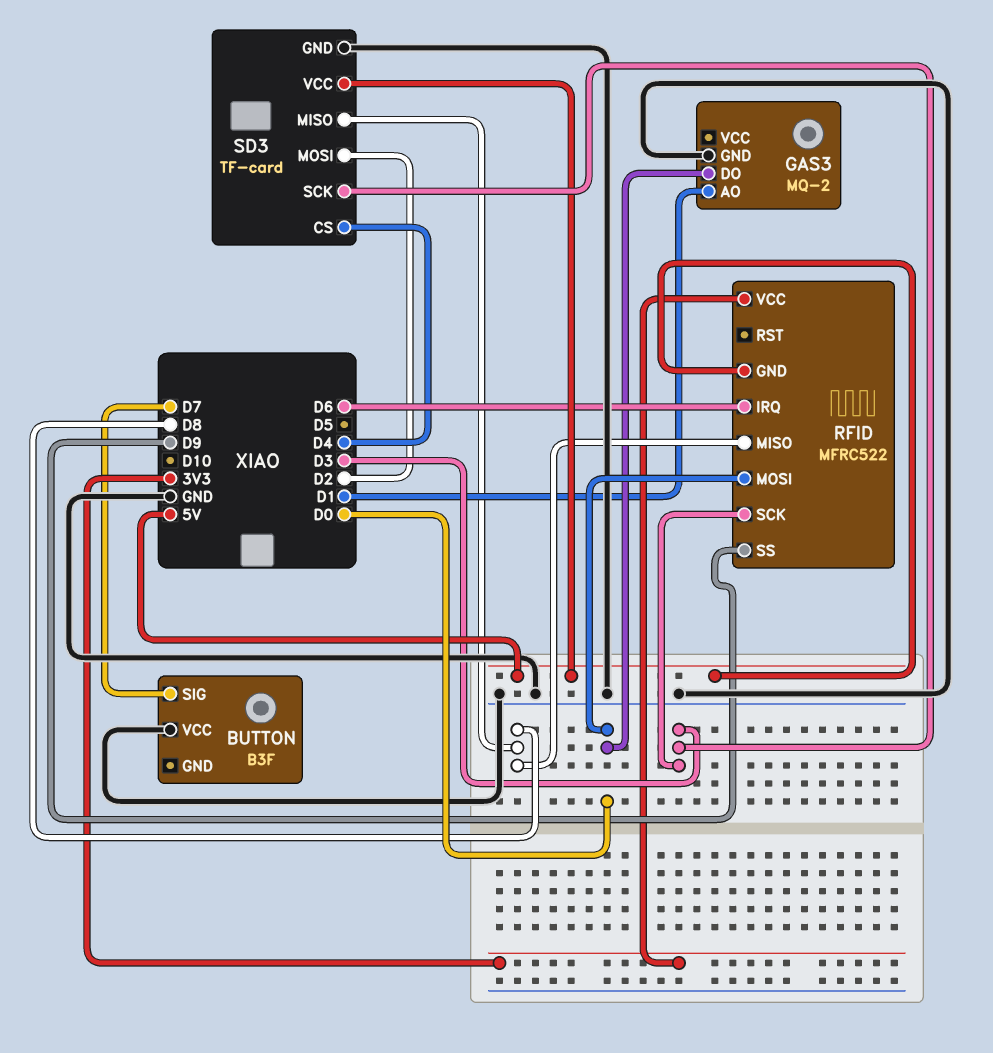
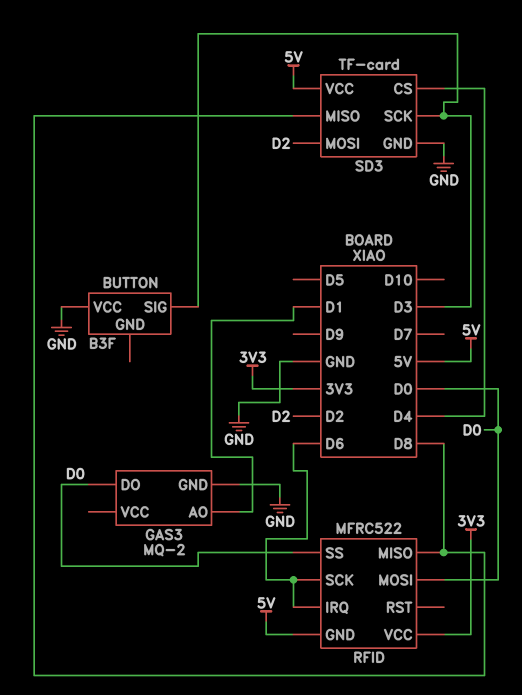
BUTTON pin SIG: D7 -> D3
RFID pin SCK: D3 -> D6
RFID pin SS: D9 -> D0

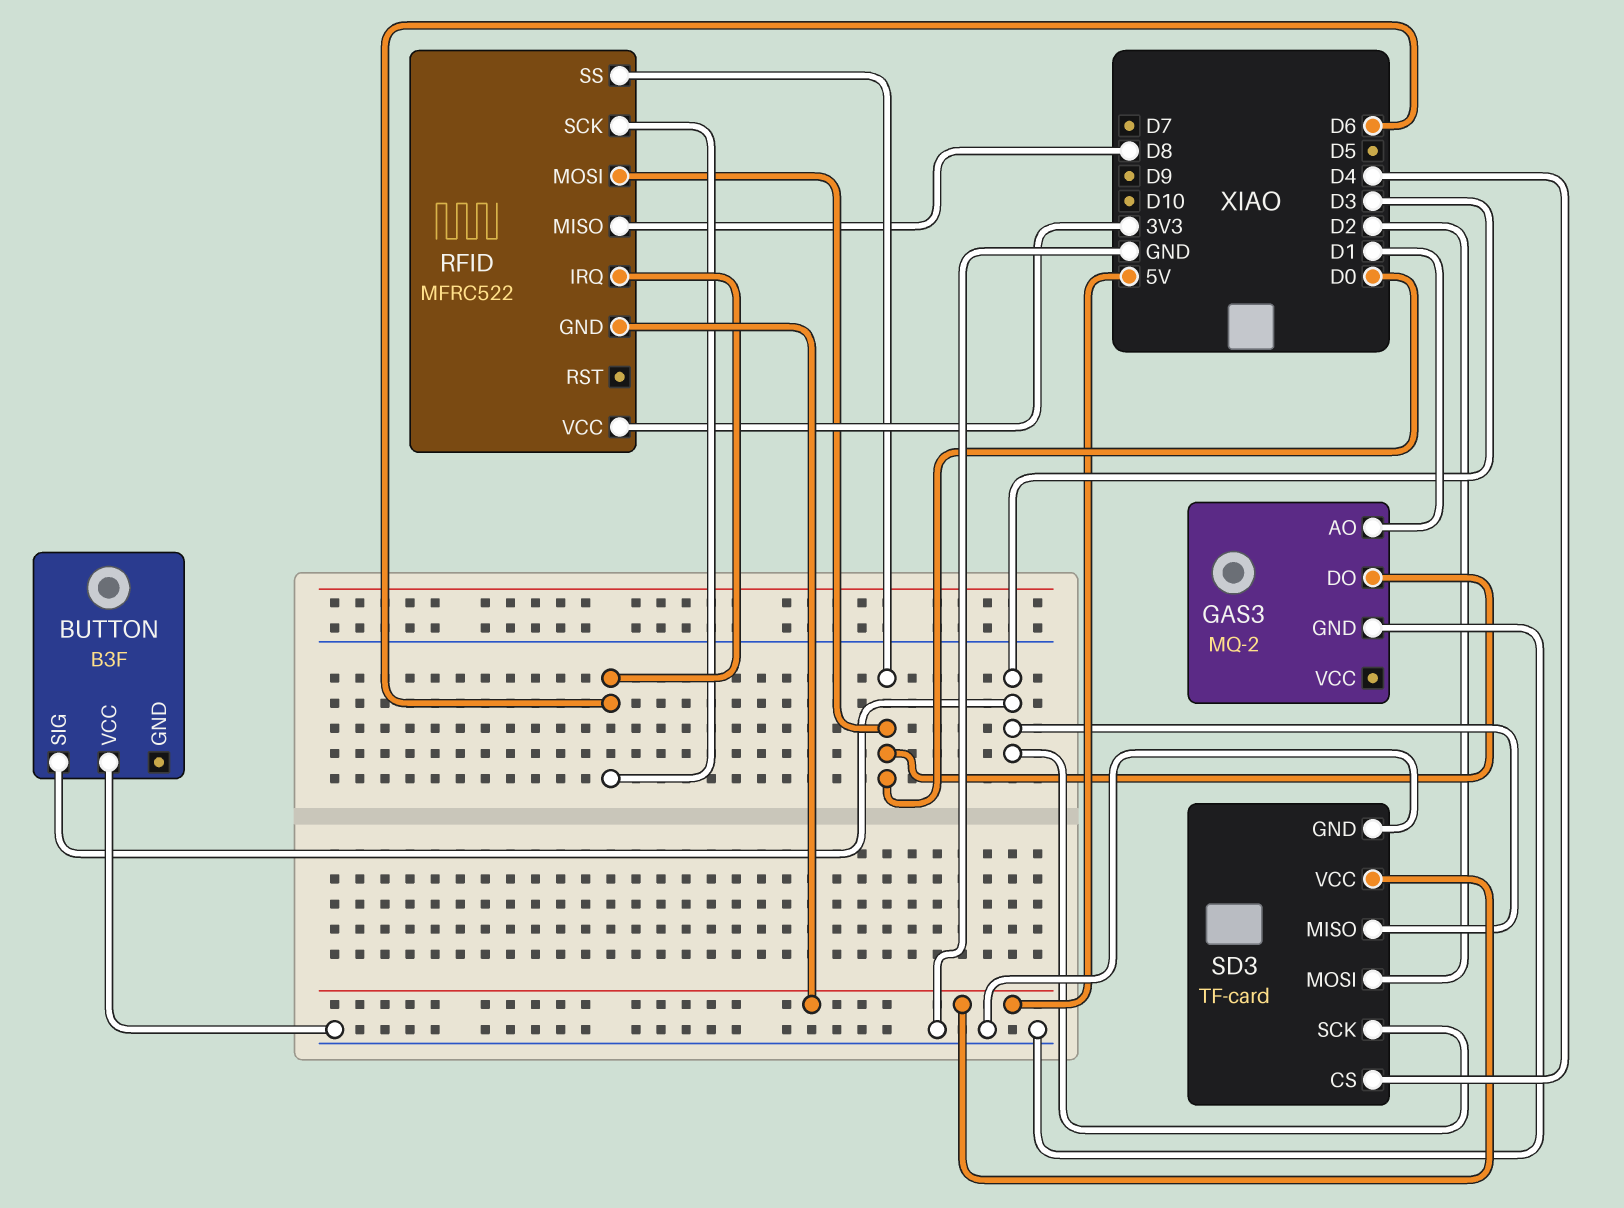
SD3 pin MISO: D8 -> D3

